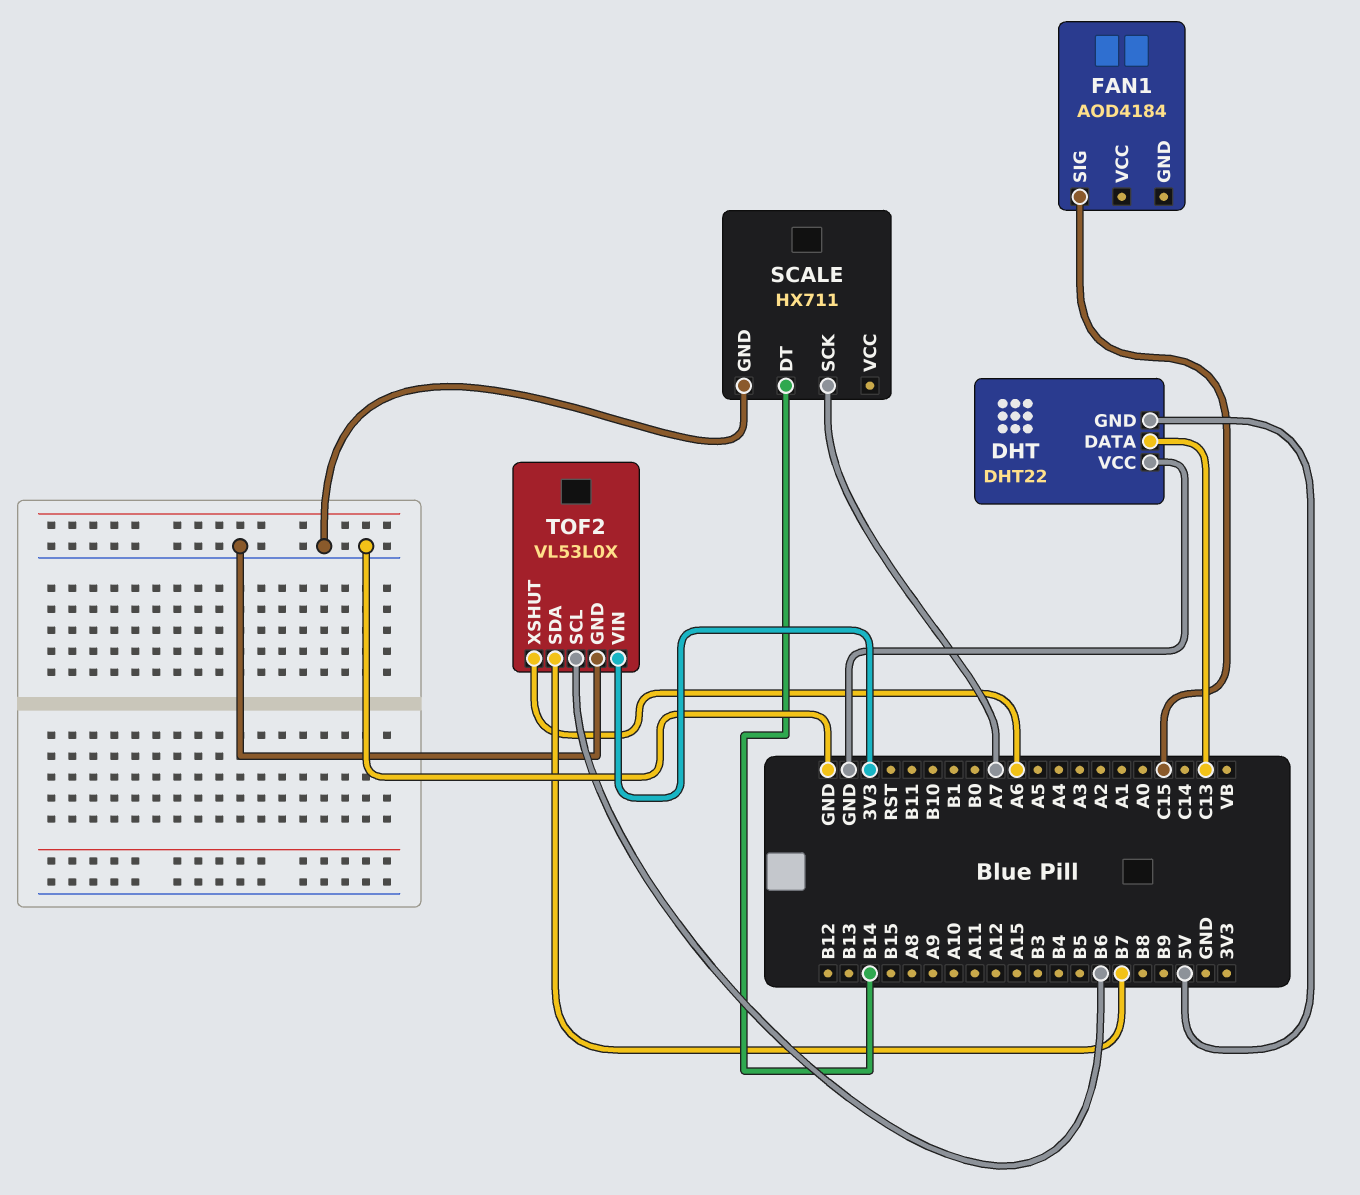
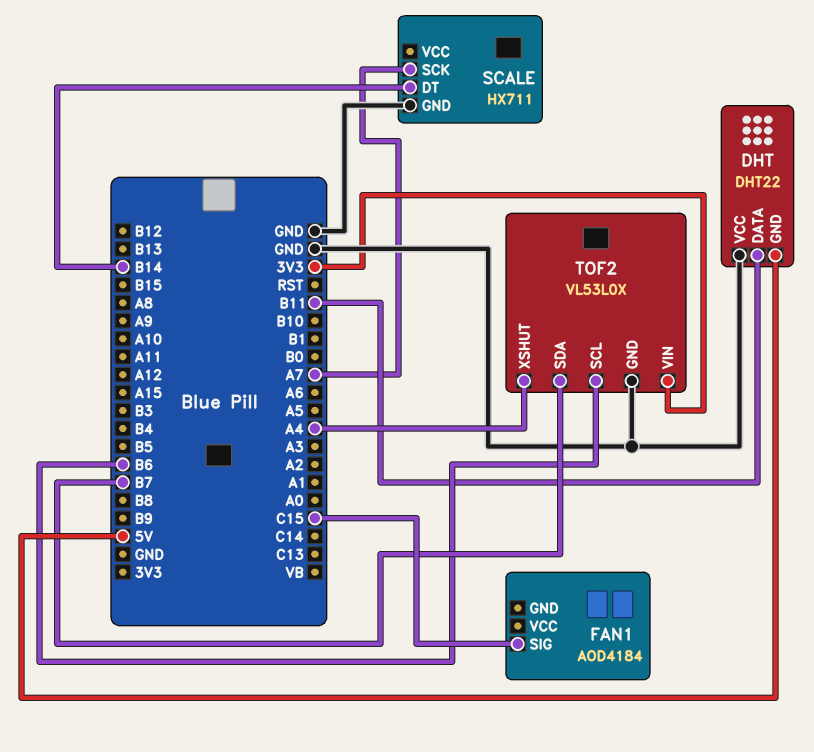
DHT pin DATA: C13 -> B11
TOF2 pin XSHUT: A6 -> A4

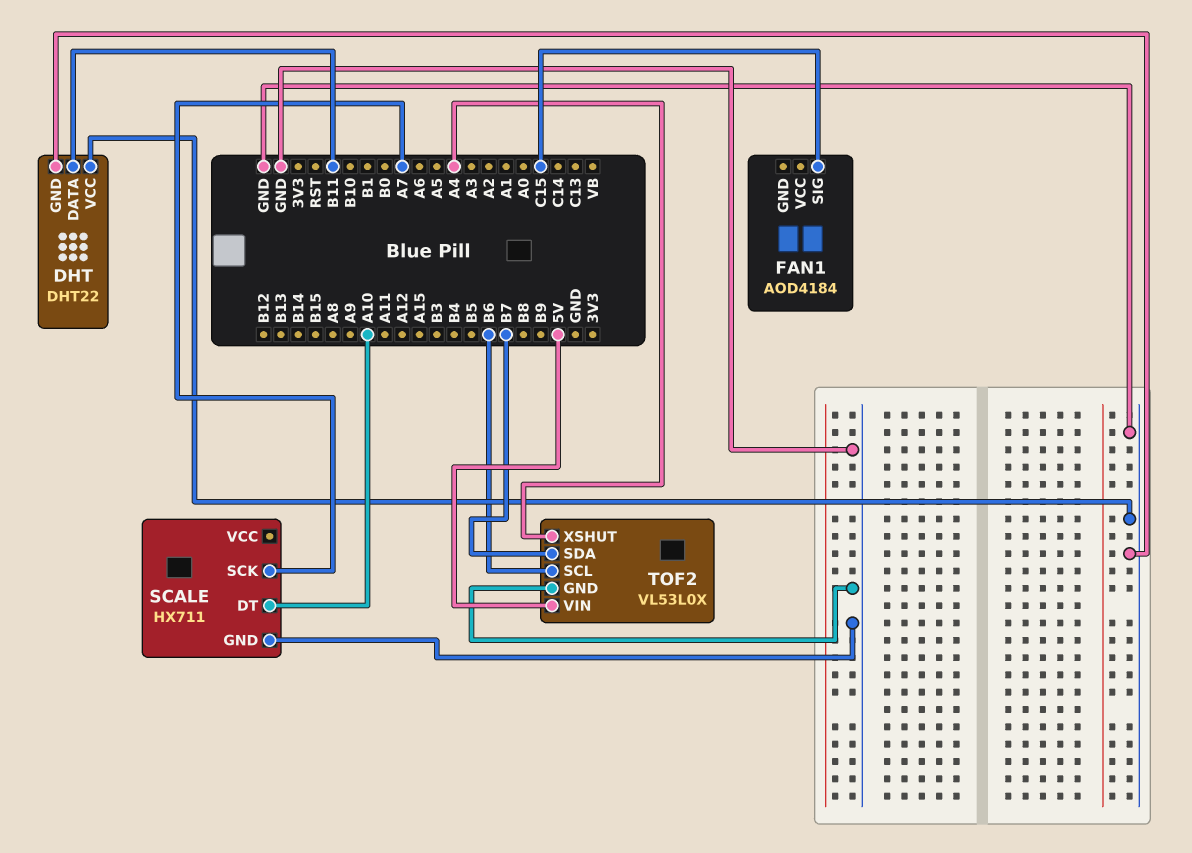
DHT pin GND: 5V -> GND
SCALE pin DT: B14 -> A10
TOF2 pin VIN: 3V3 -> 5V

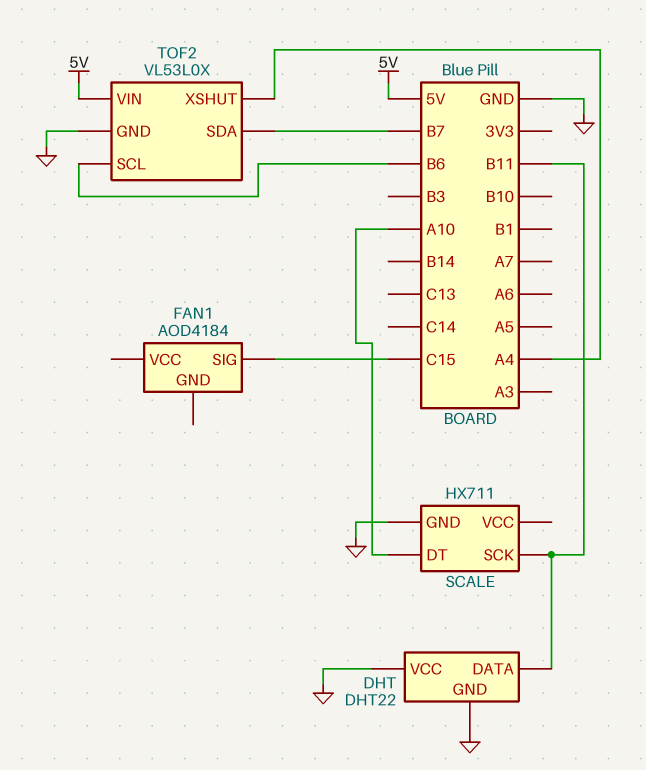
SCALE pin SCK: A7 -> B11

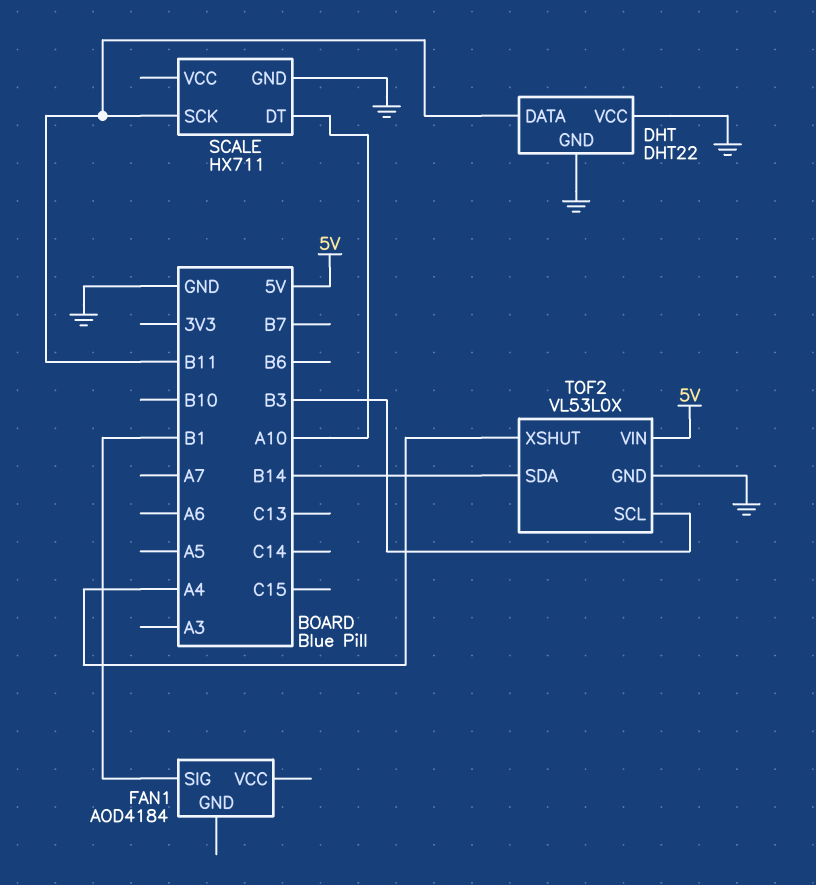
FAN1 pin SIG: C15 -> B1
TOF2 pin SCL: B6 -> B3
TOF2 pin SDA: B7 -> B14

